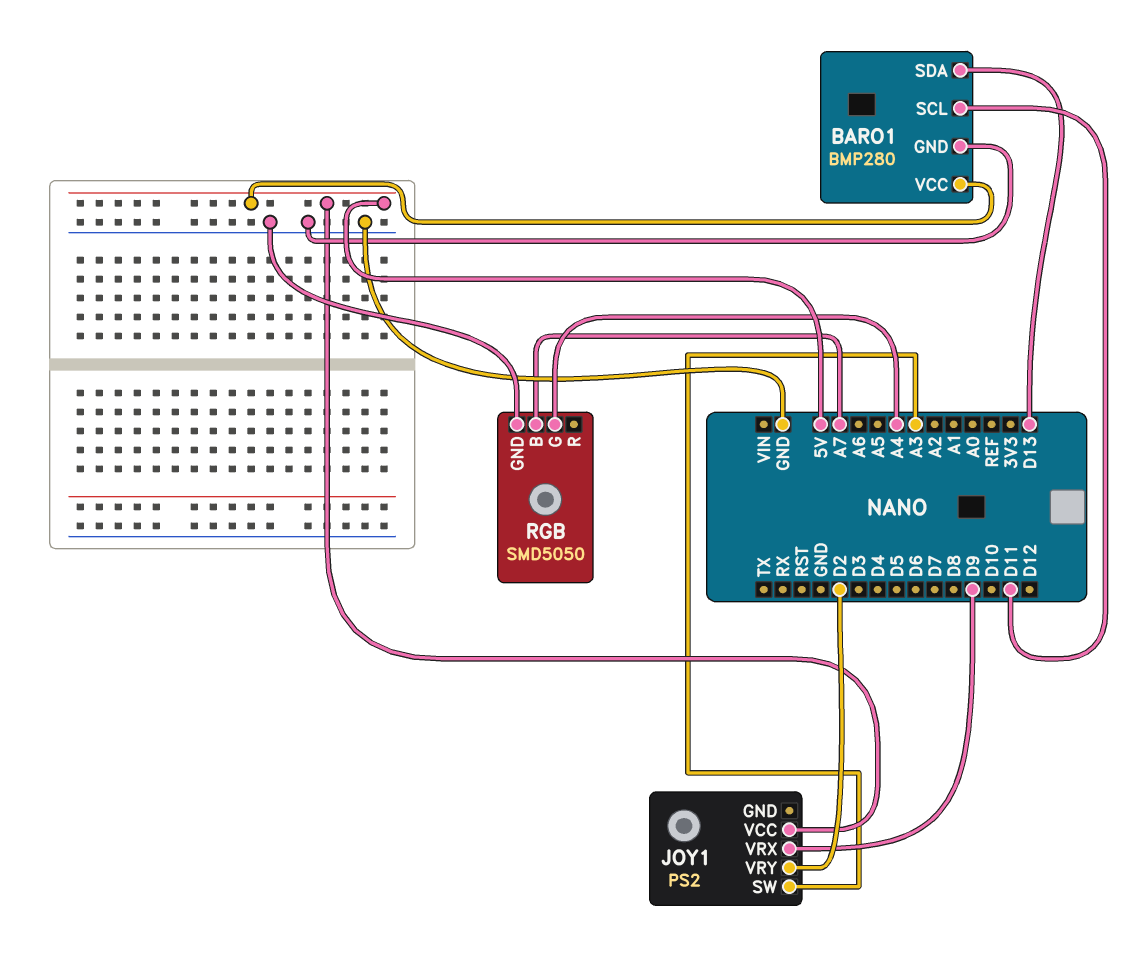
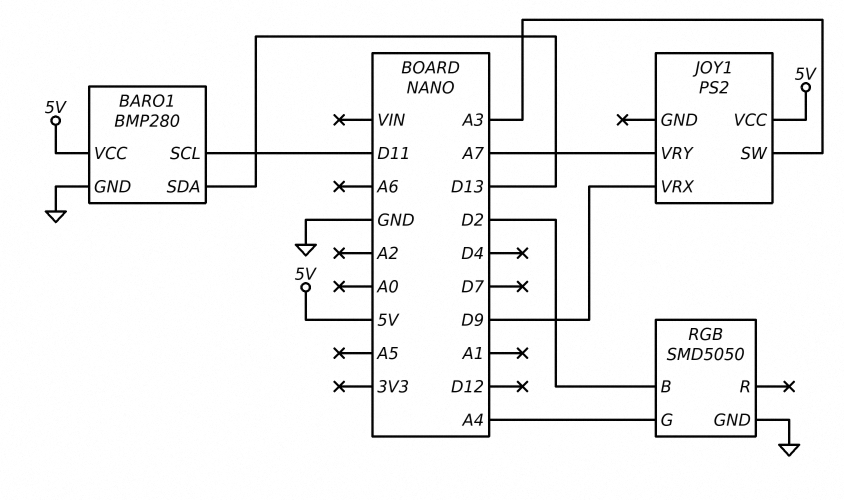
JOY1 pin VRY: D2 -> A7
RGB pin B: A7 -> D2

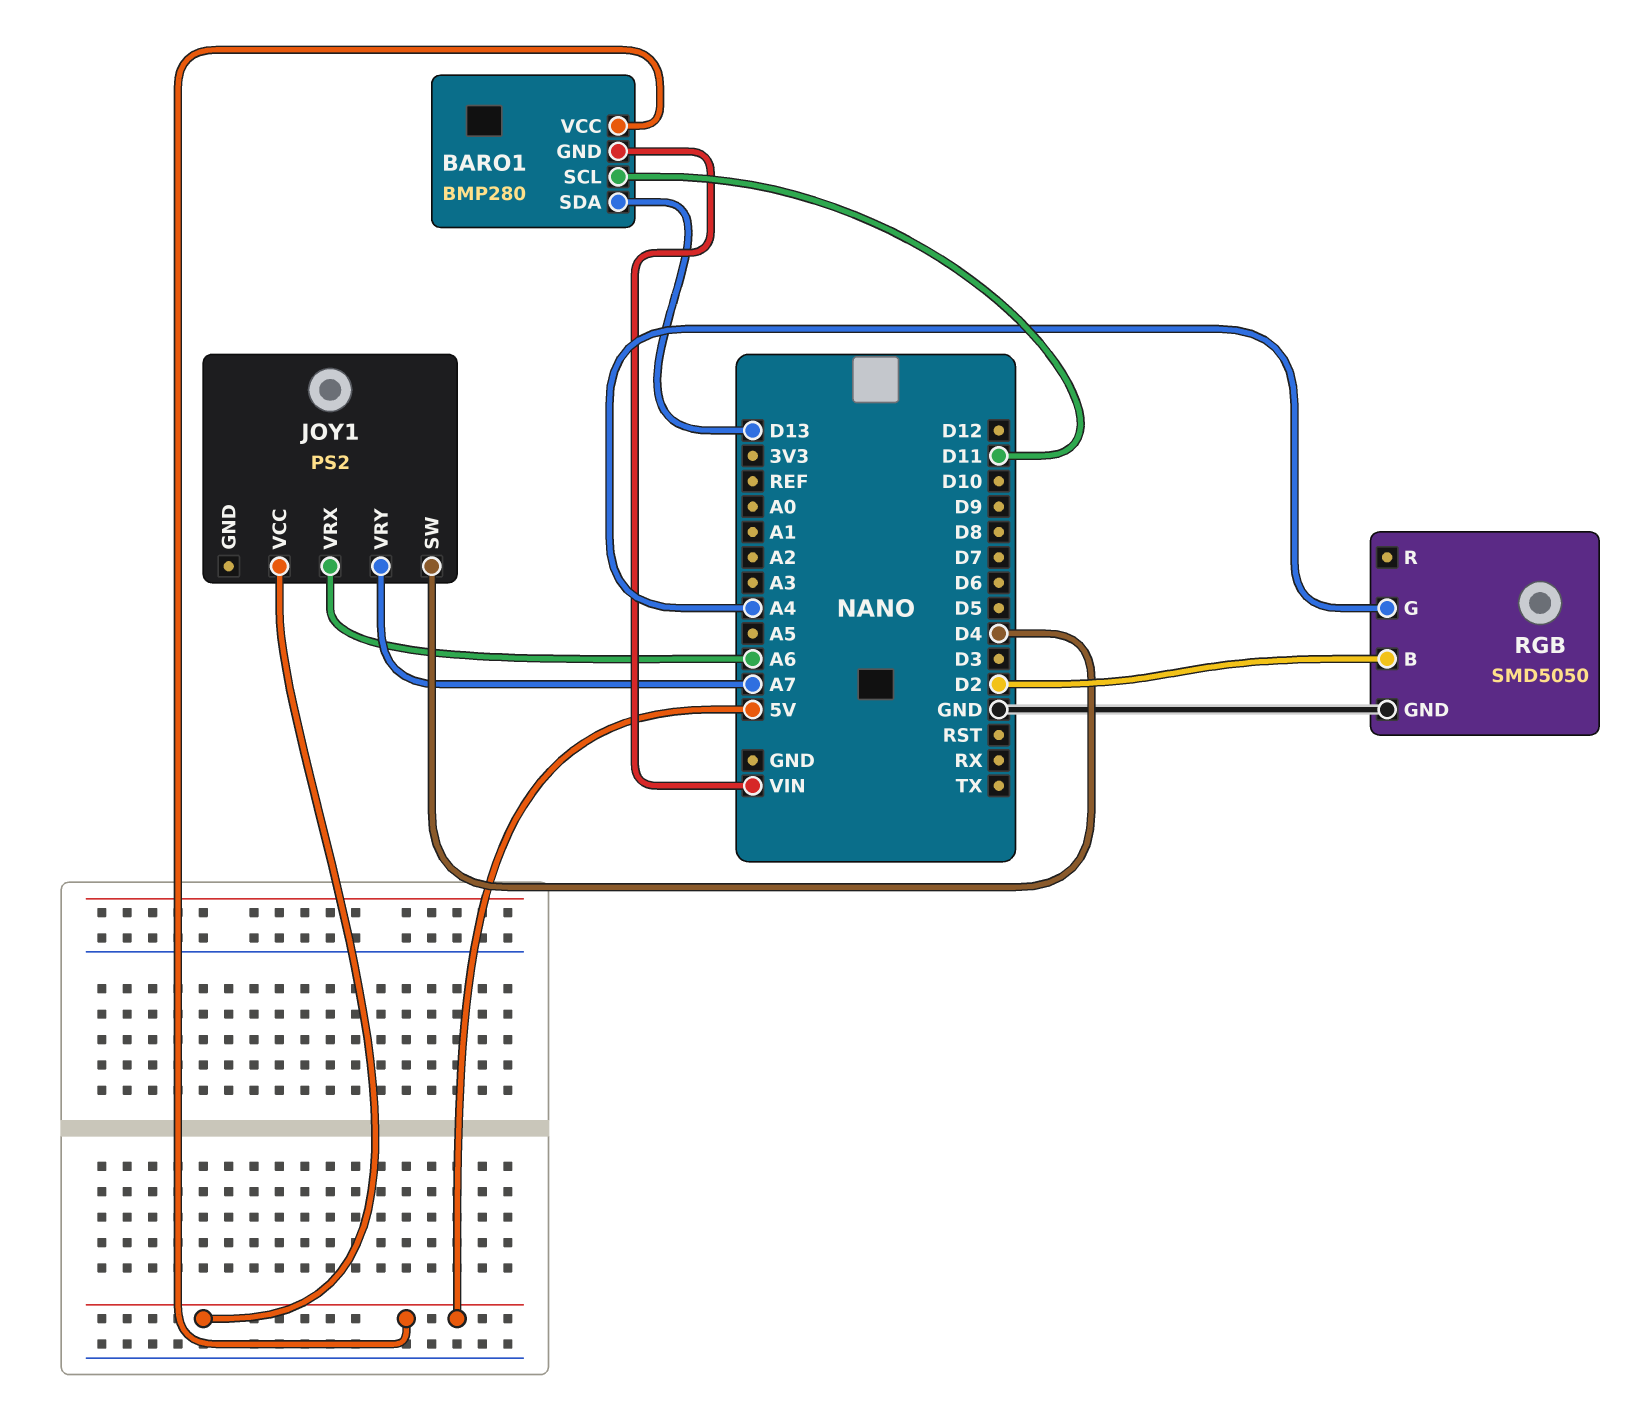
BARO1 pin GND: GND -> VIN
JOY1 pin SW: A3 -> D4
JOY1 pin VRX: D9 -> A6

